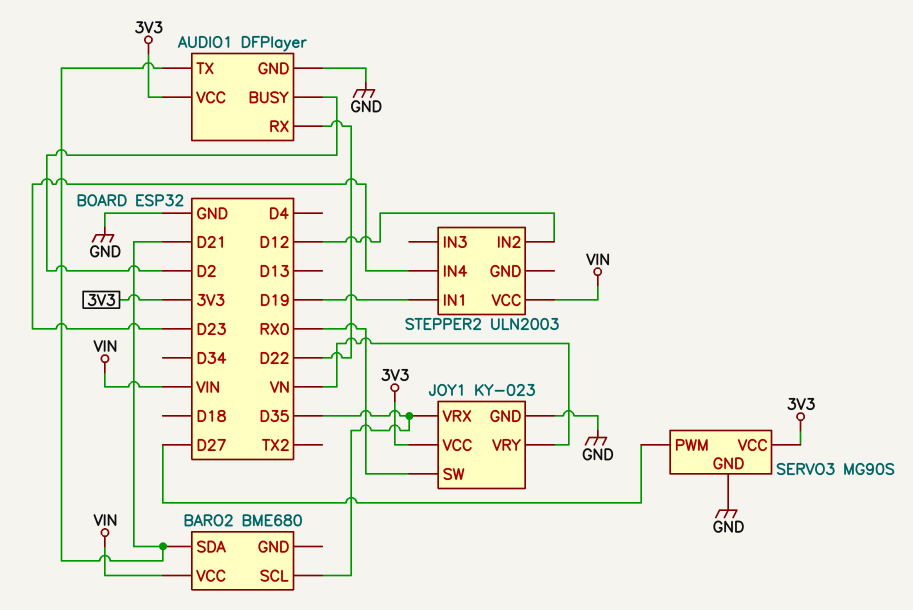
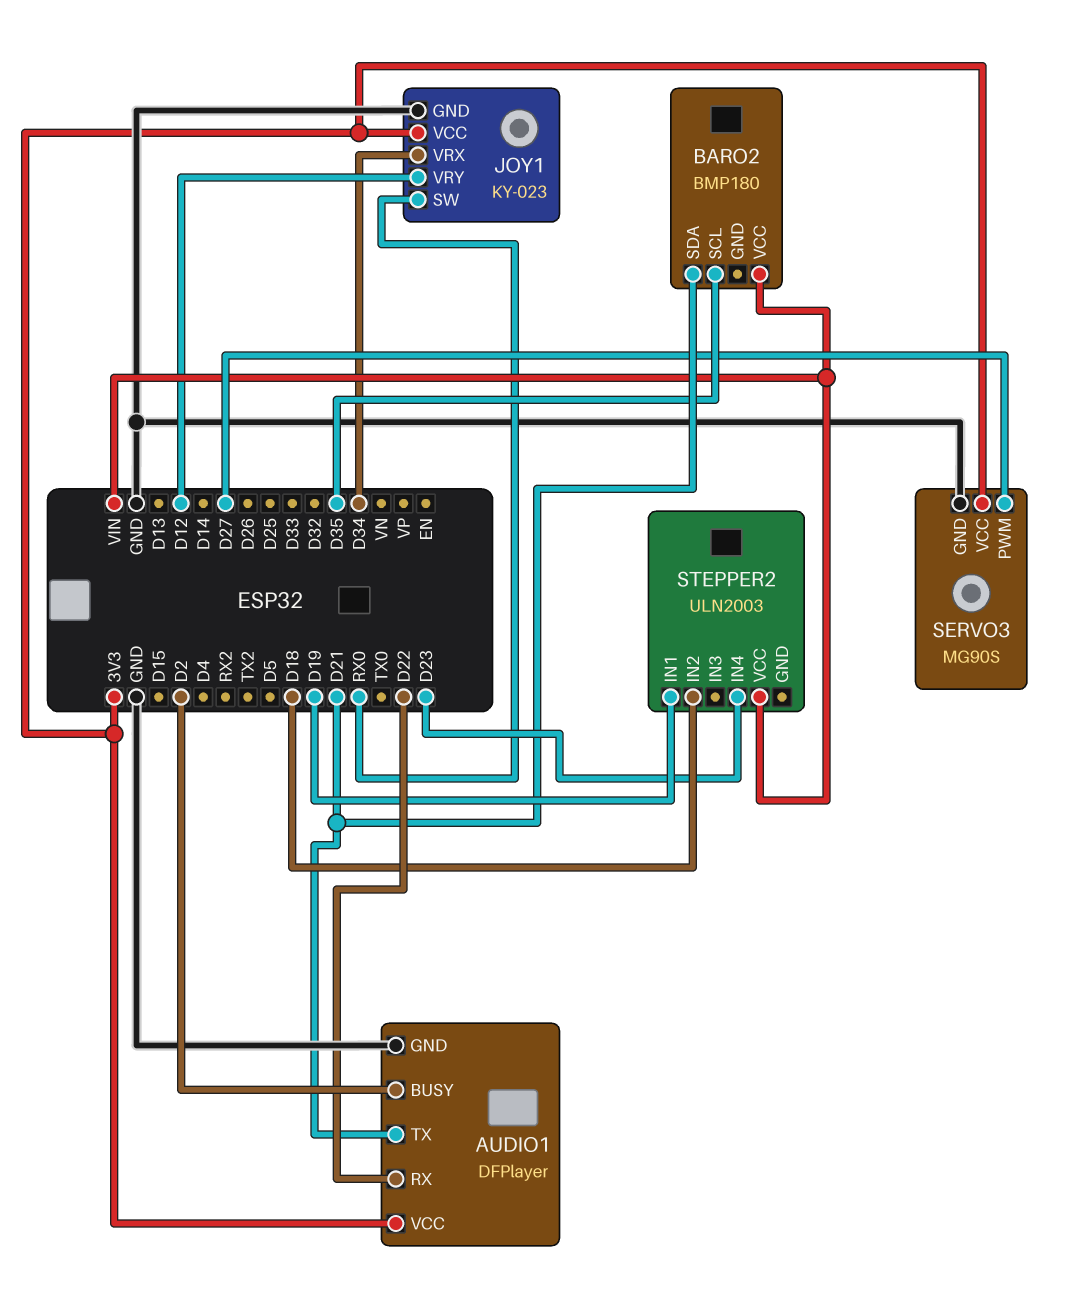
BARO2: BME680 -> BMP180
JOY1 pin VRX: D35 -> D34
JOY1 pin VRY: VN -> D12
STEPPER2 pin IN2: D12 -> D18

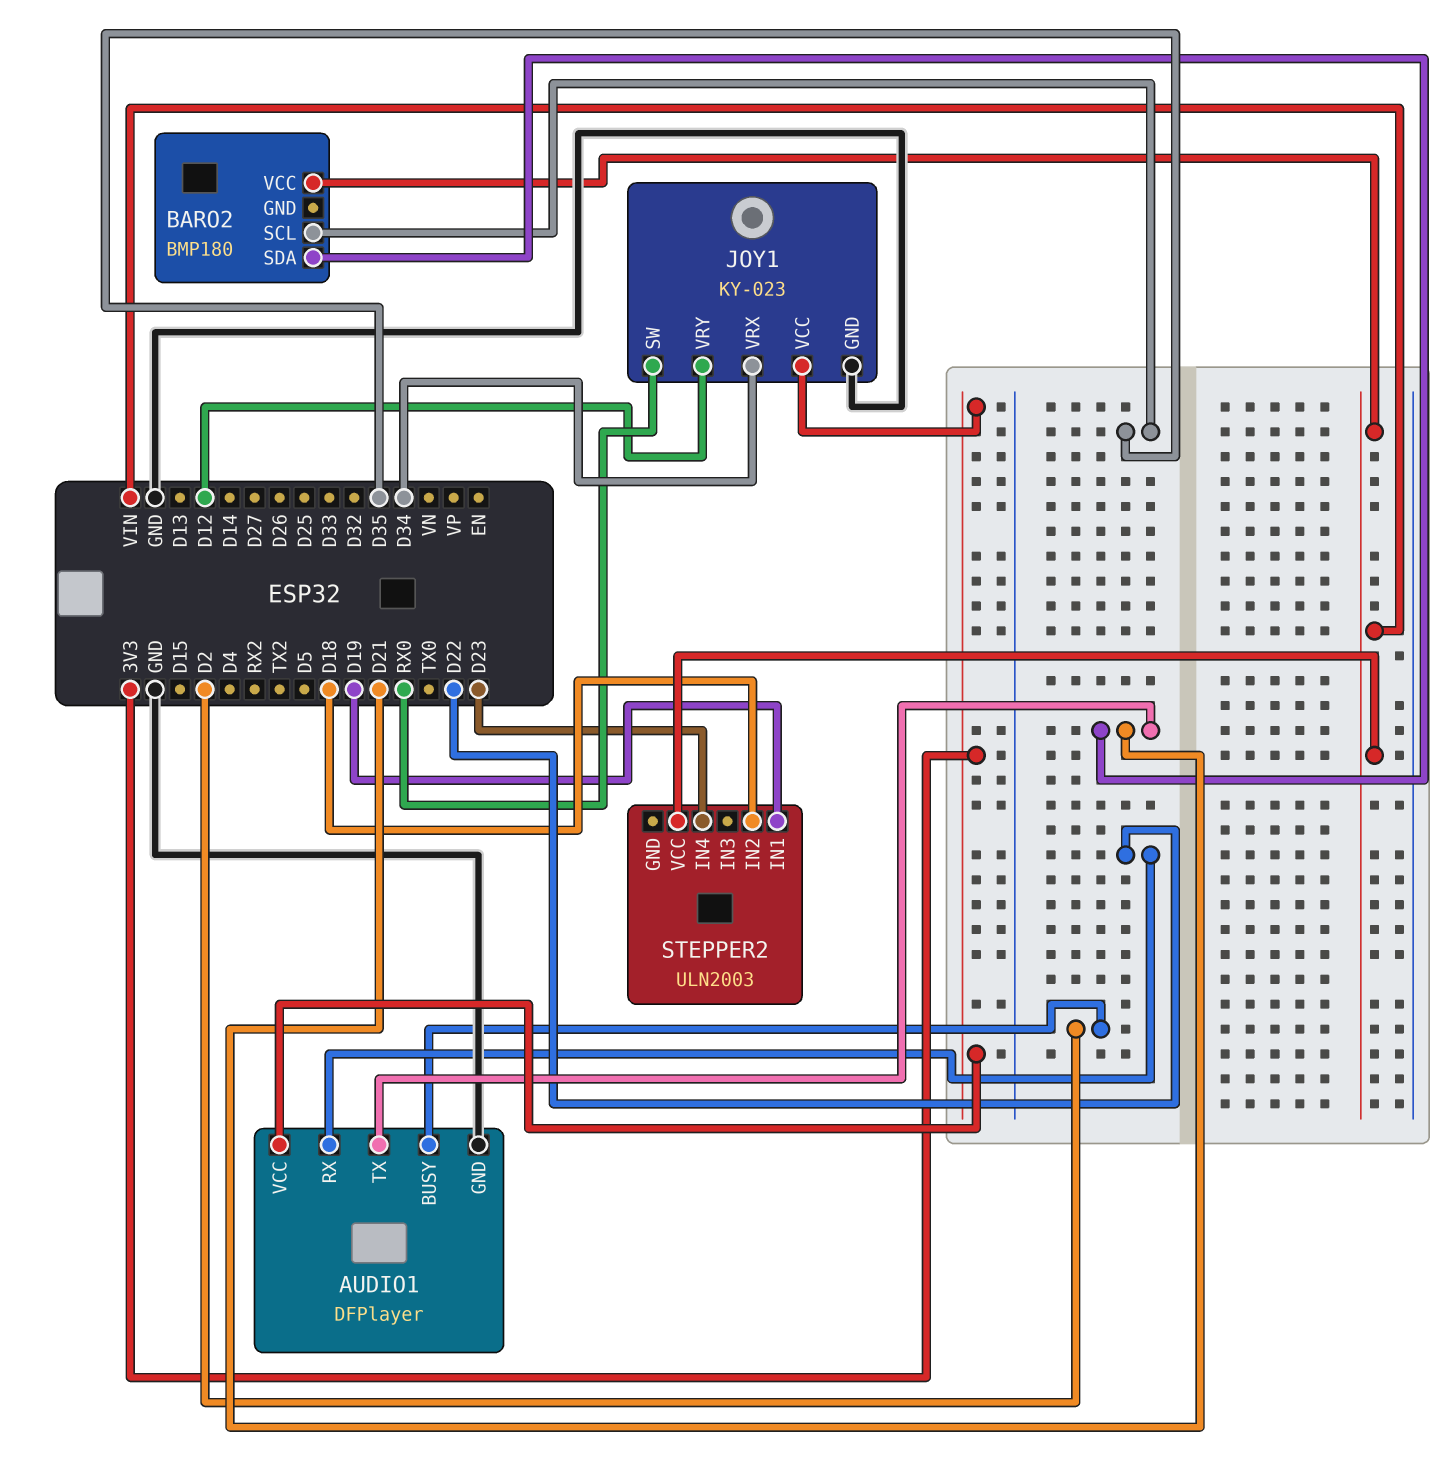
SERVO3: MG90S -> none
SERVO3 pin GND: GND -> none
SERVO3 pin PWM: D27 -> none
SERVO3 pin VCC: 3V3 -> none

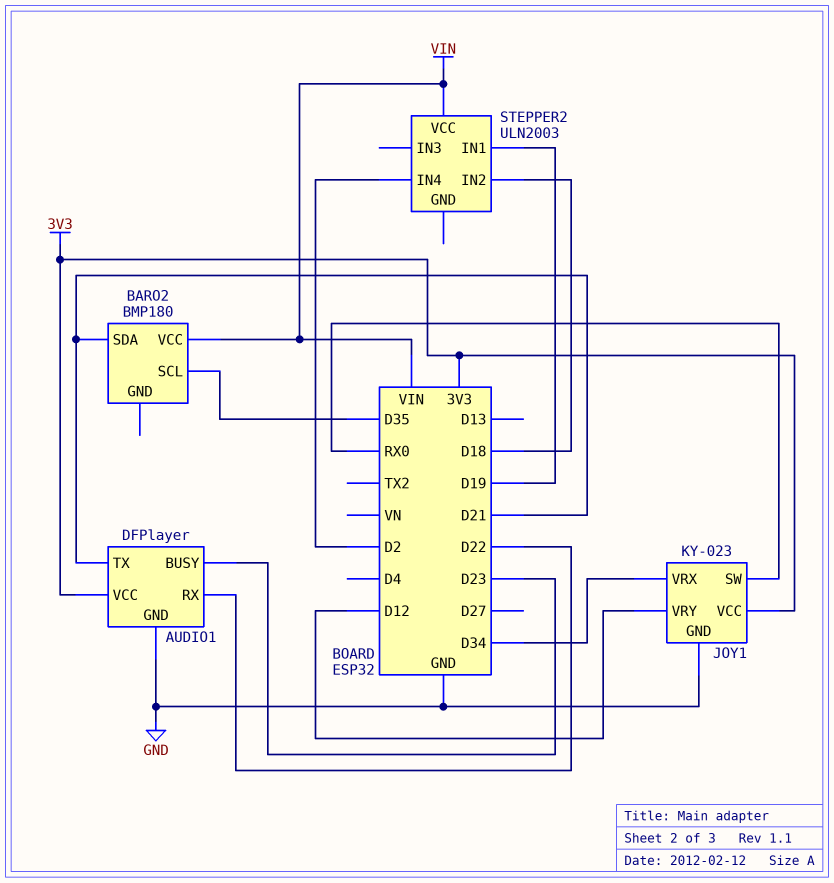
AUDIO1 pin BUSY: D2 -> D23
STEPPER2 pin IN4: D23 -> D2

